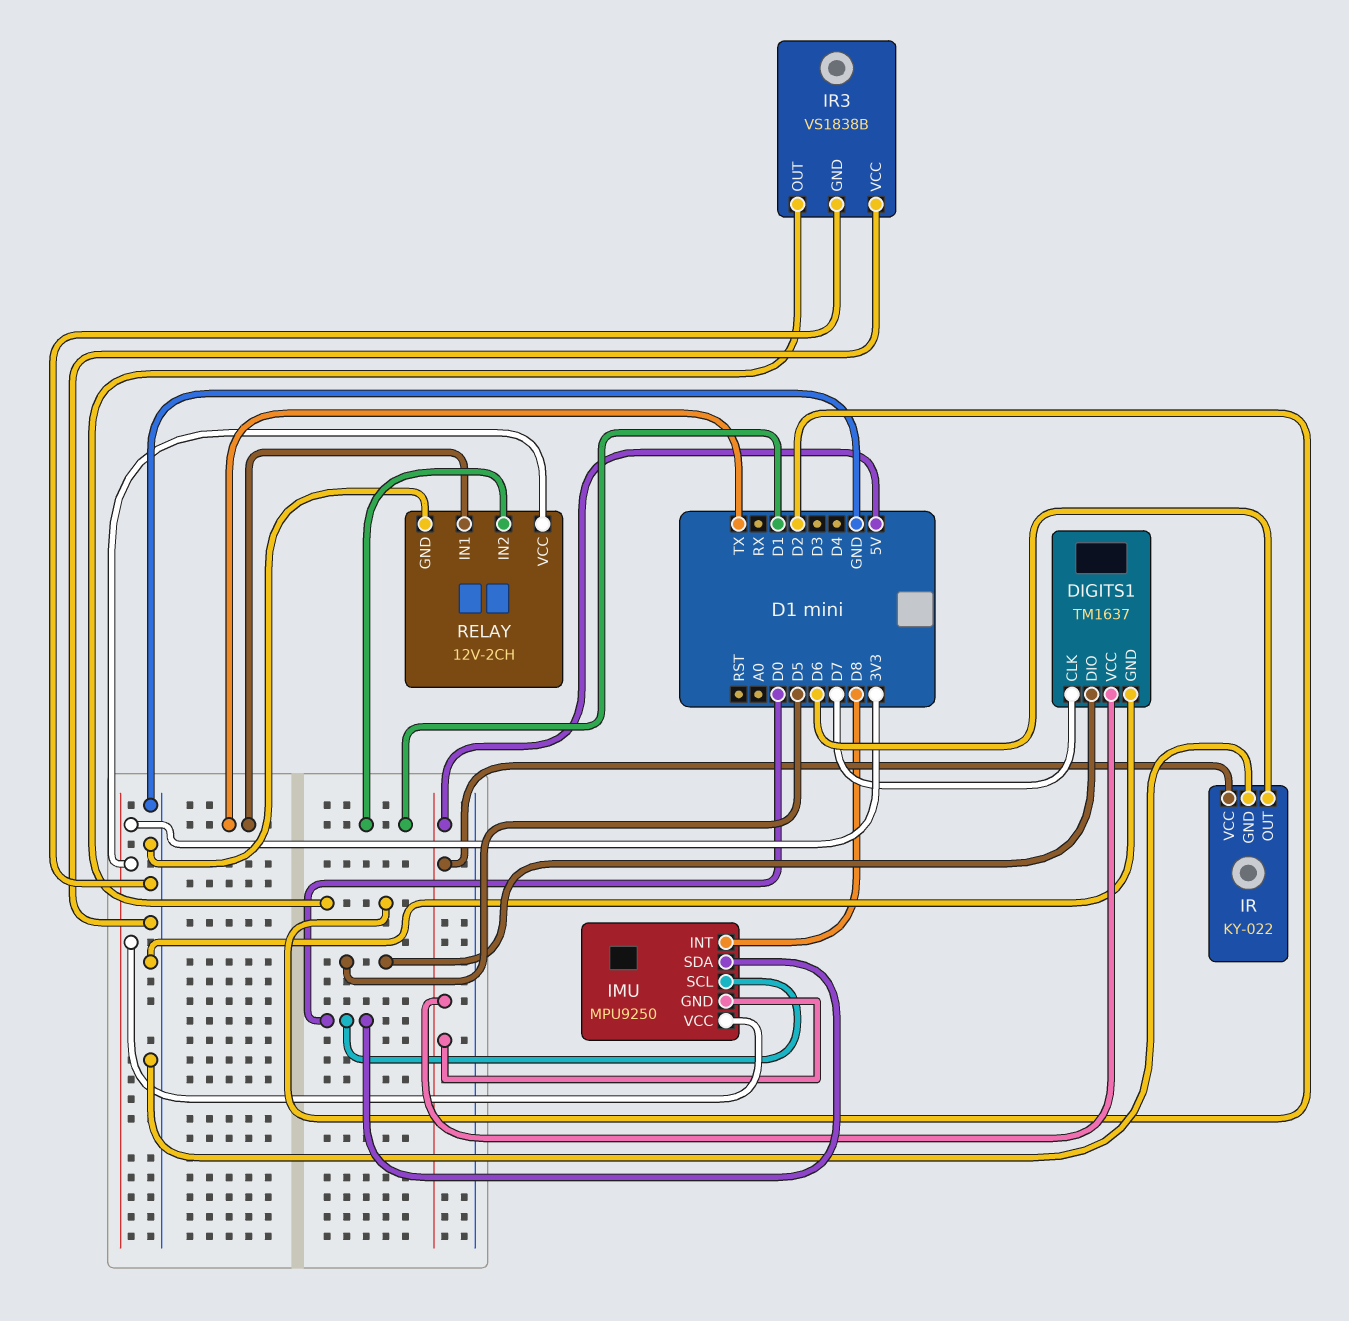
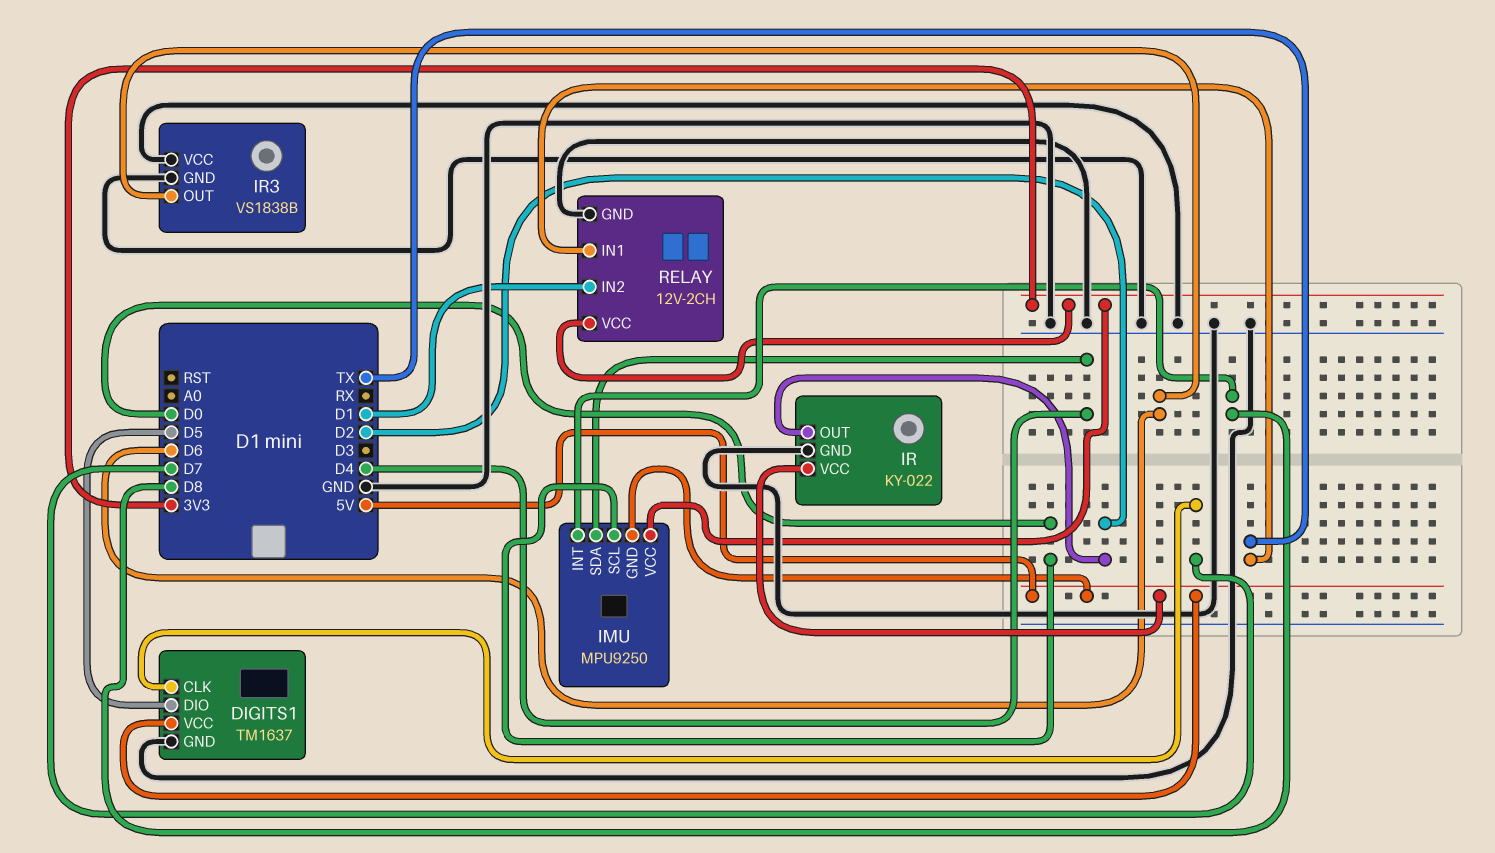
IMU pin SDA: D0 -> D4
IR pin OUT: D6 -> D2
IR3 pin OUT: D2 -> D6

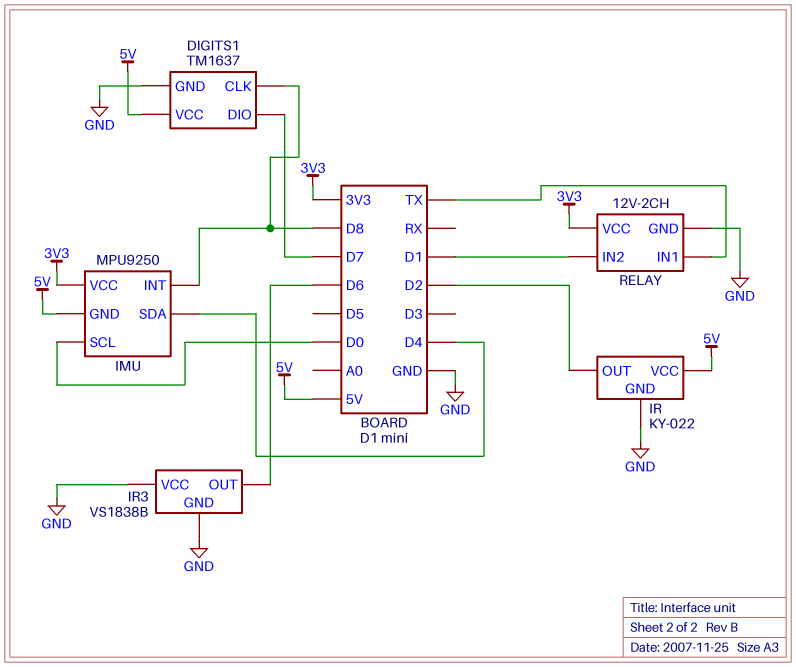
DIGITS1 pin CLK: D7 -> D8
DIGITS1 pin DIO: D5 -> D7

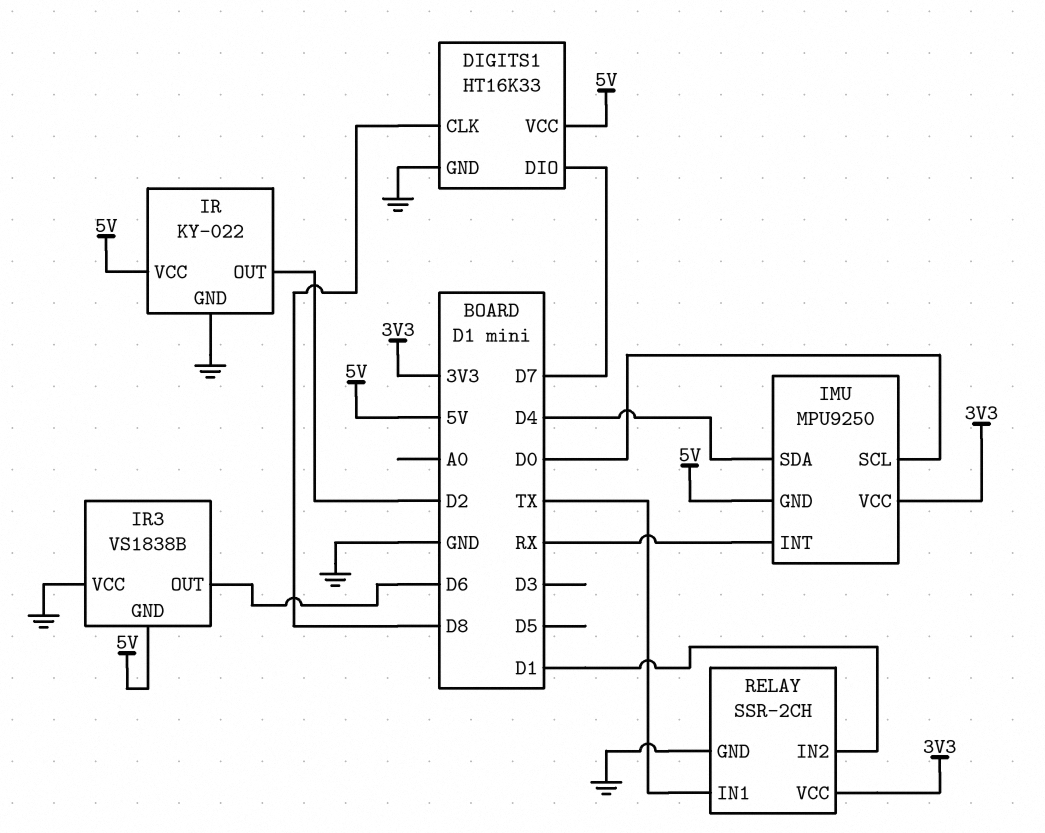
DIGITS1: TM1637 -> HT16K33
IMU pin INT: D8 -> RX
IR3 pin GND: GND -> 5V
RELAY: 12V-2CH -> SSR-2CH

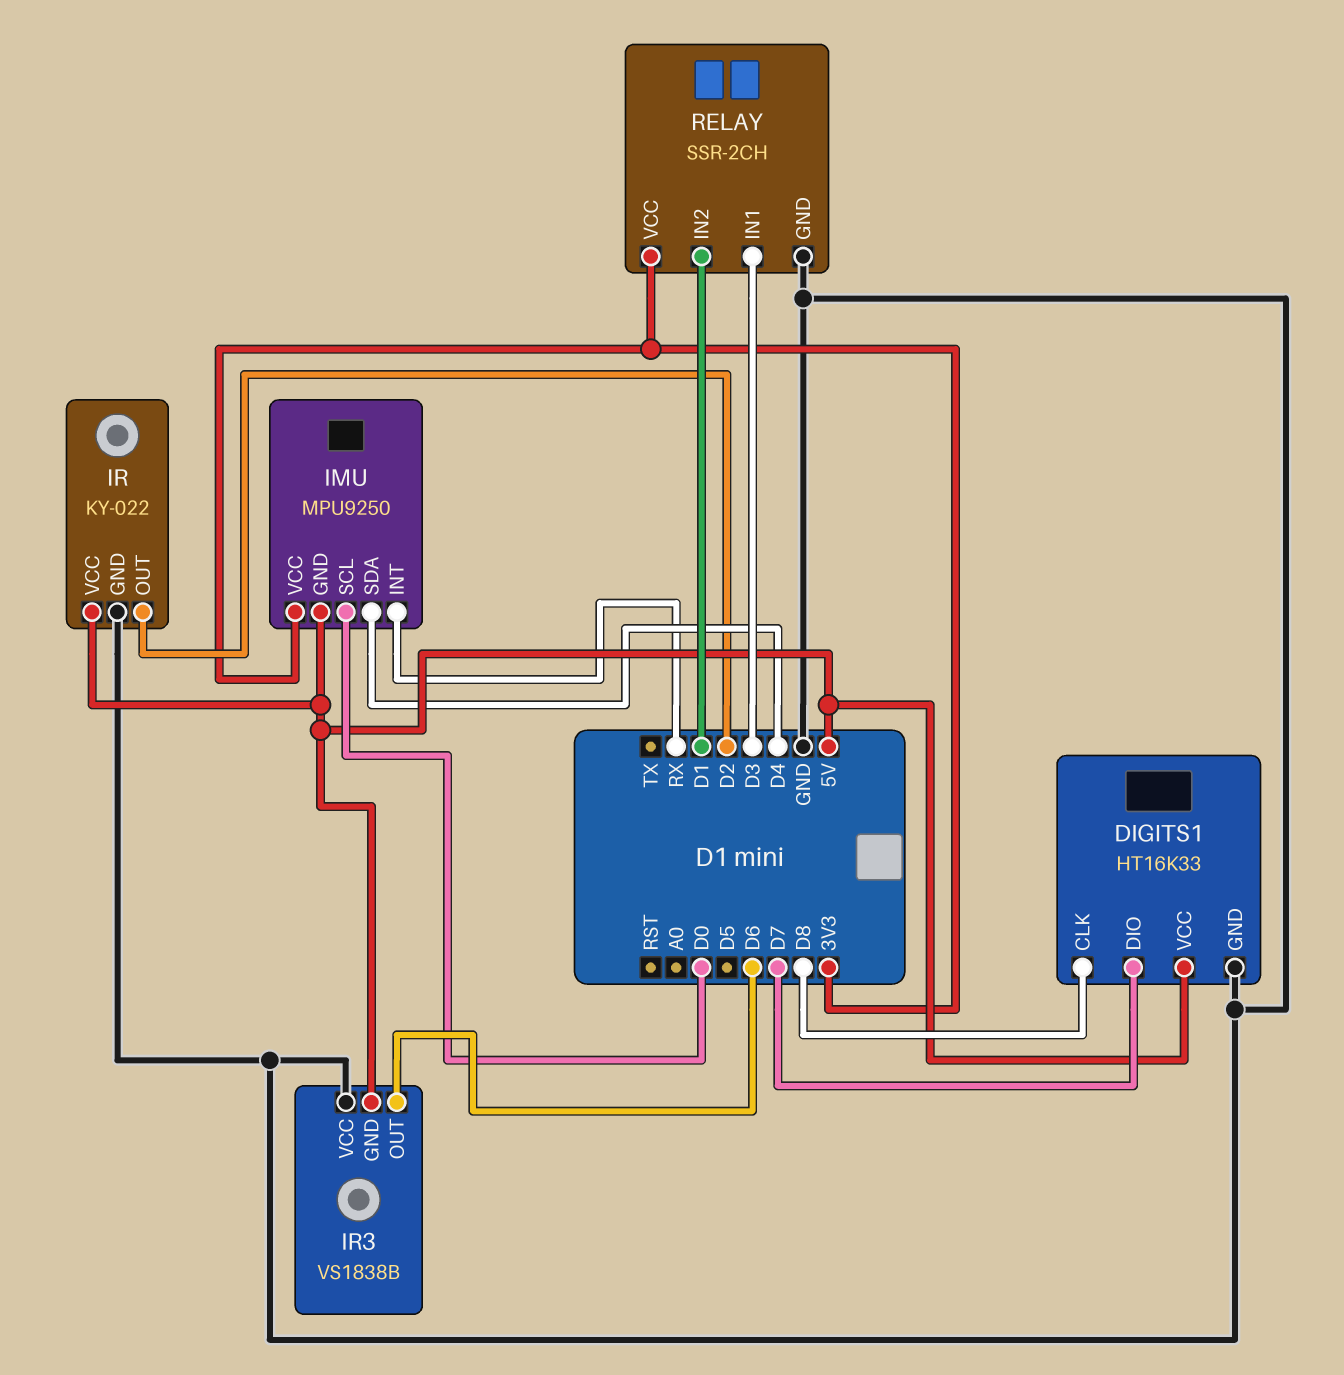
RELAY pin IN1: TX -> D3

